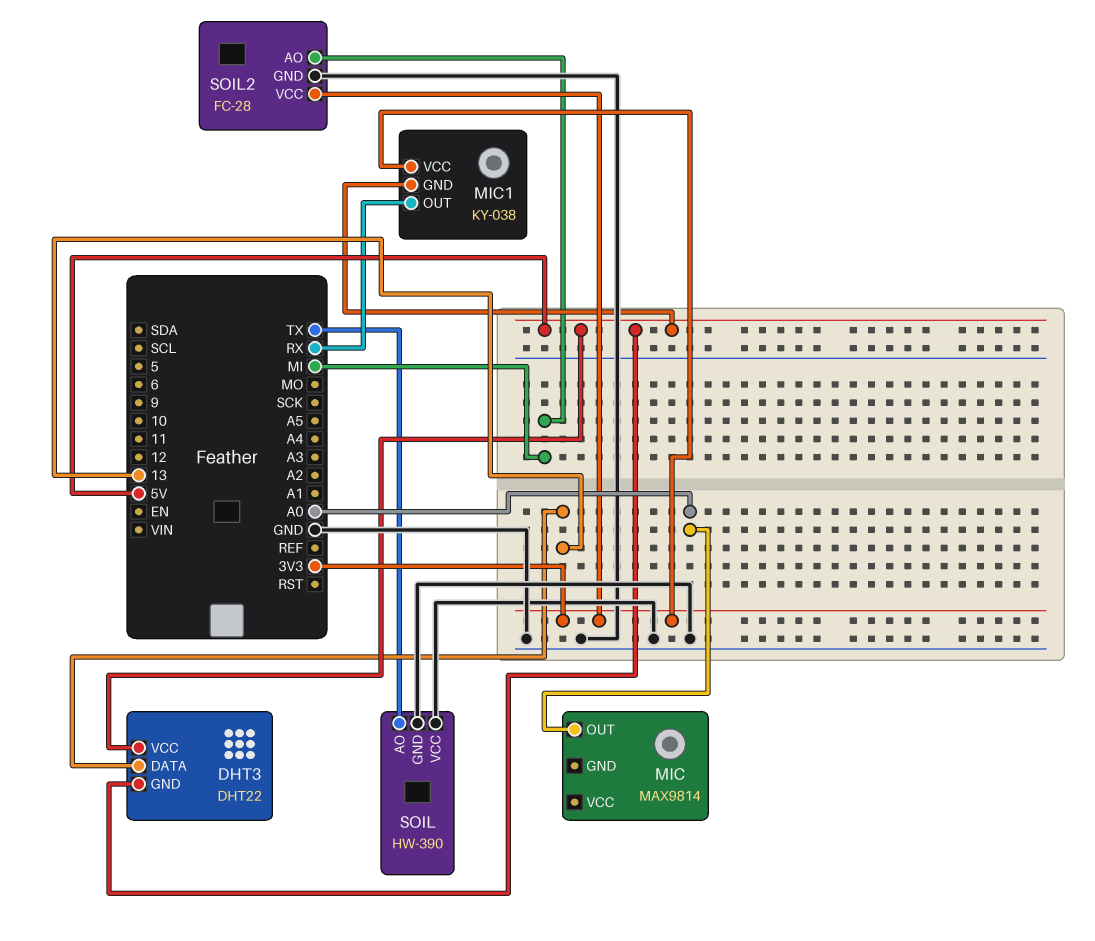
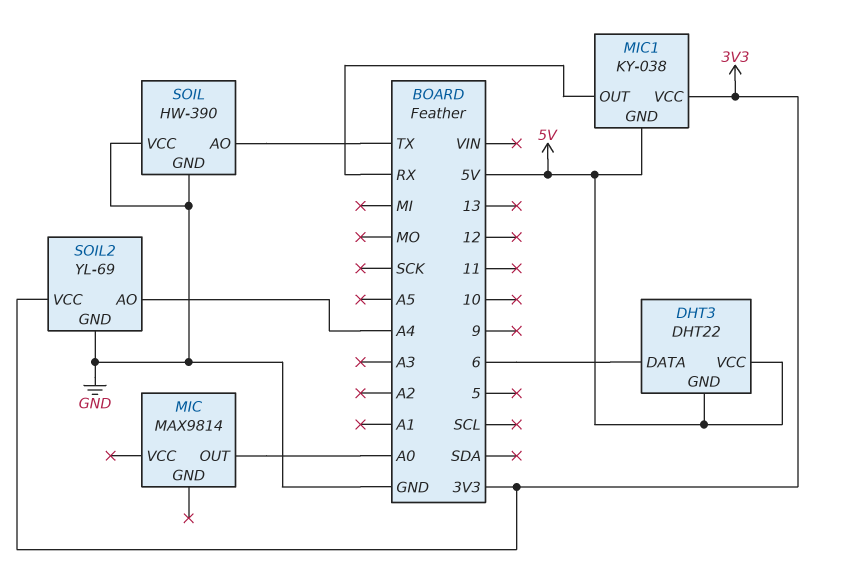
DHT3 pin DATA: 13 -> 6
SOIL2: FC-28 -> YL-69
SOIL2 pin AO: MI -> A4

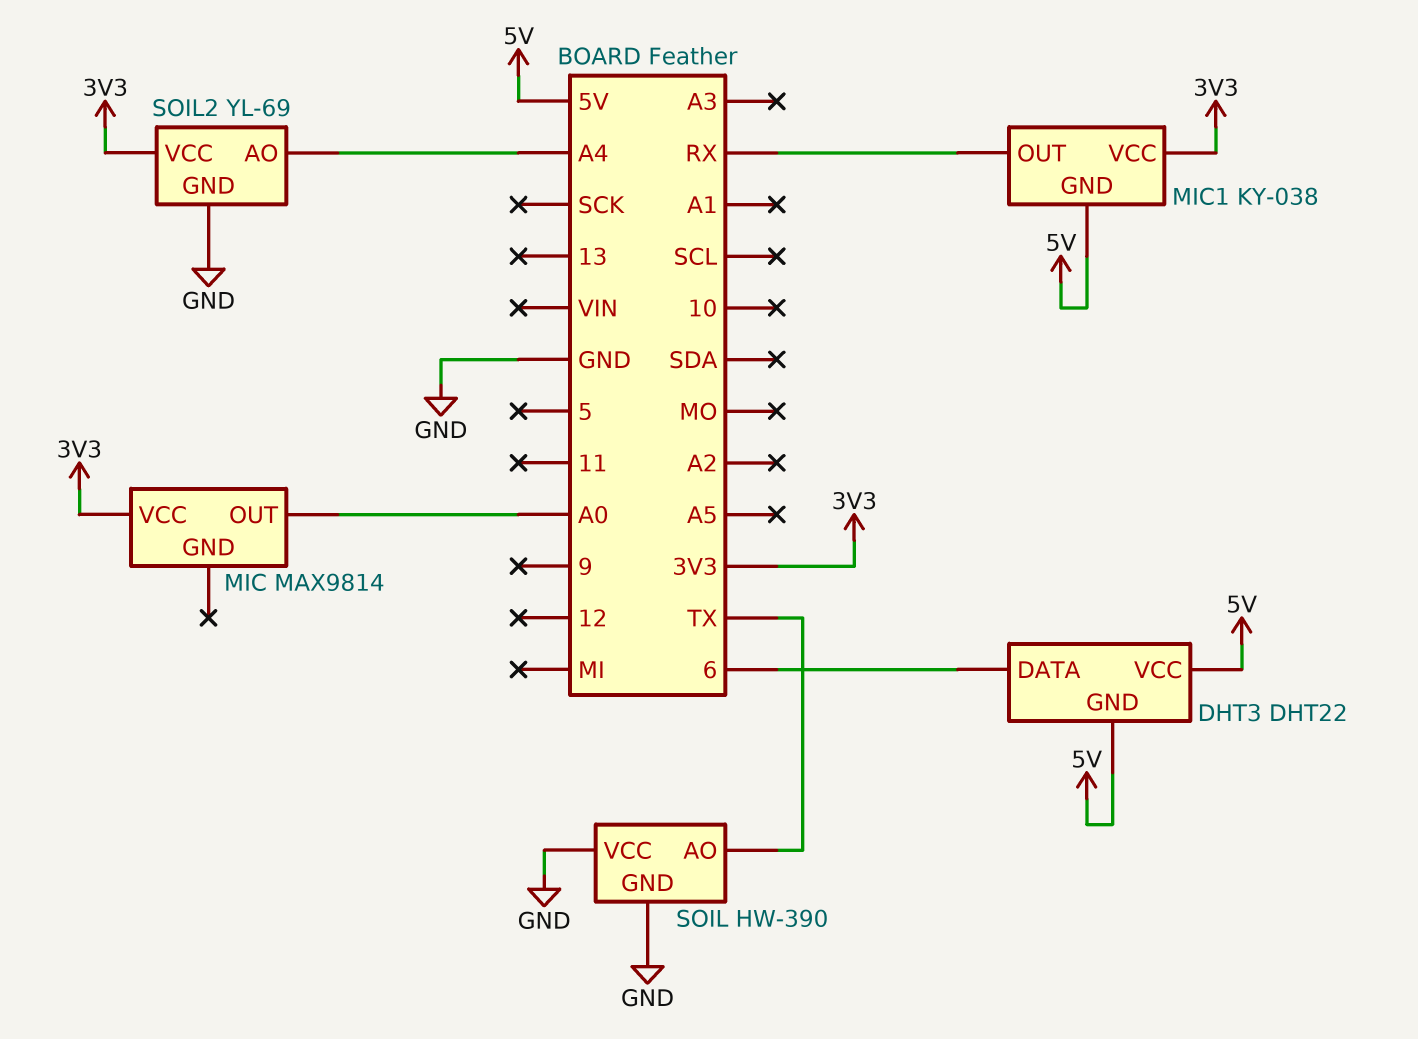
MIC pin VCC: none -> 3V3

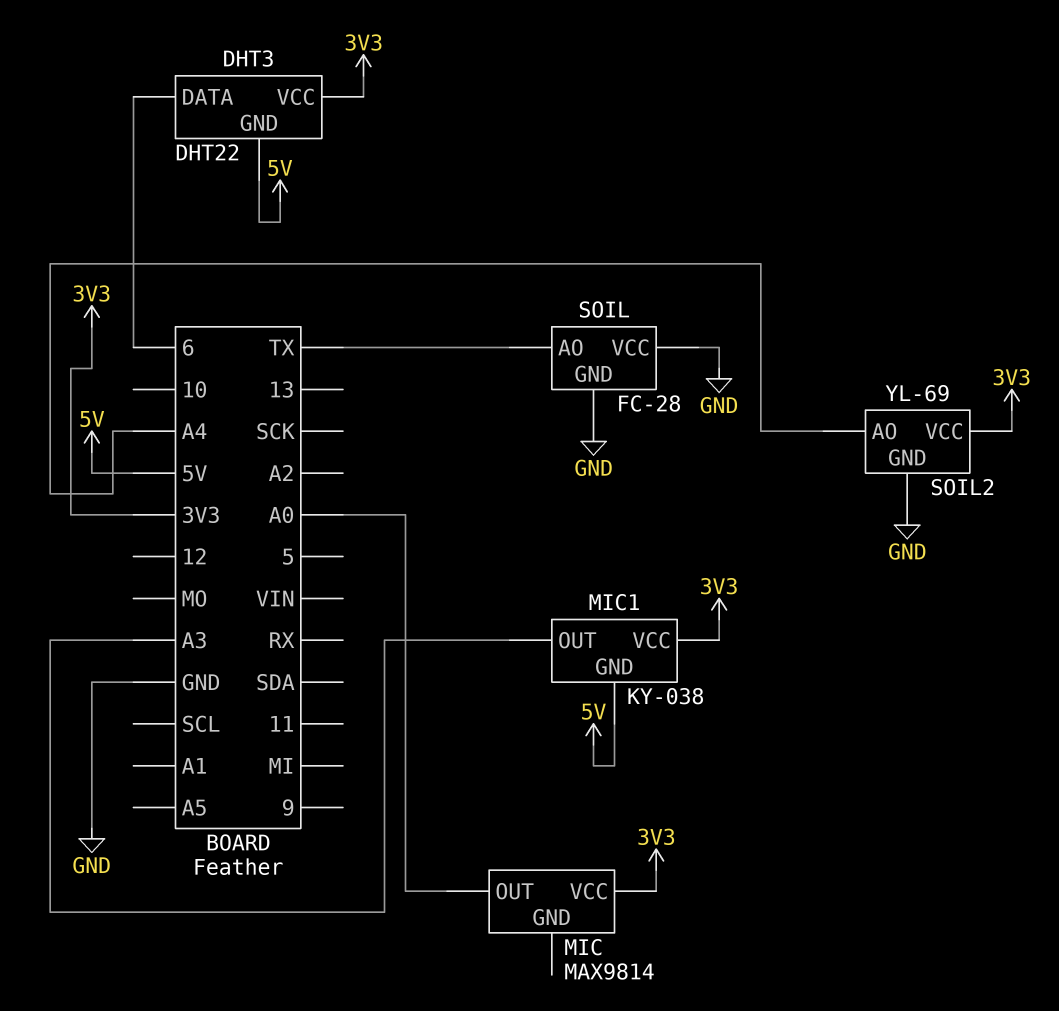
DHT3 pin VCC: 5V -> 3V3
MIC1 pin OUT: RX -> A3
SOIL: HW-390 -> FC-28

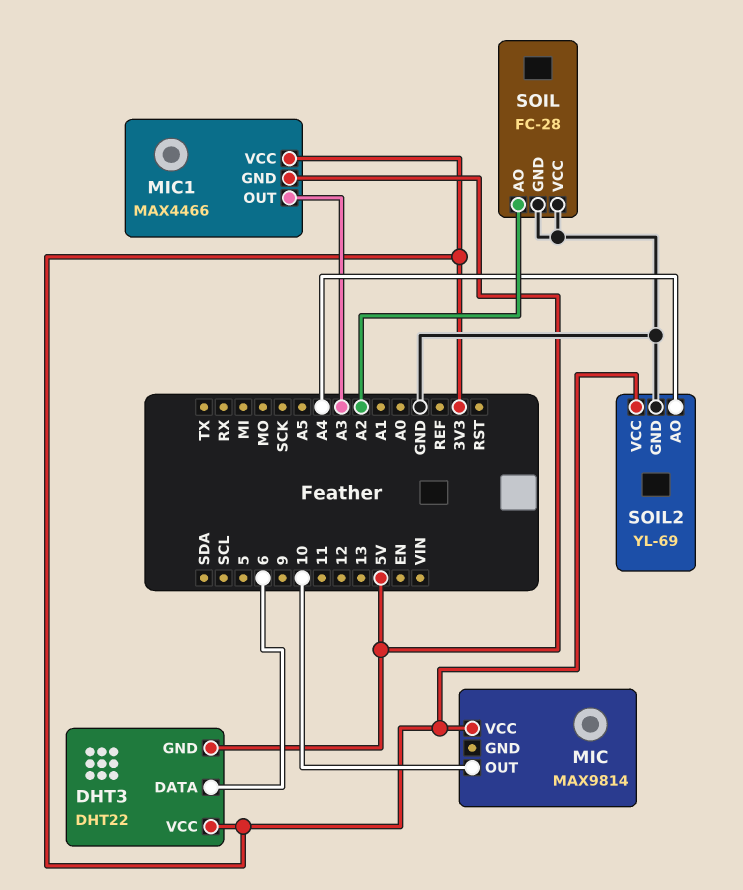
MIC pin OUT: A0 -> 10
MIC1: KY-038 -> MAX4466
SOIL pin AO: TX -> A2

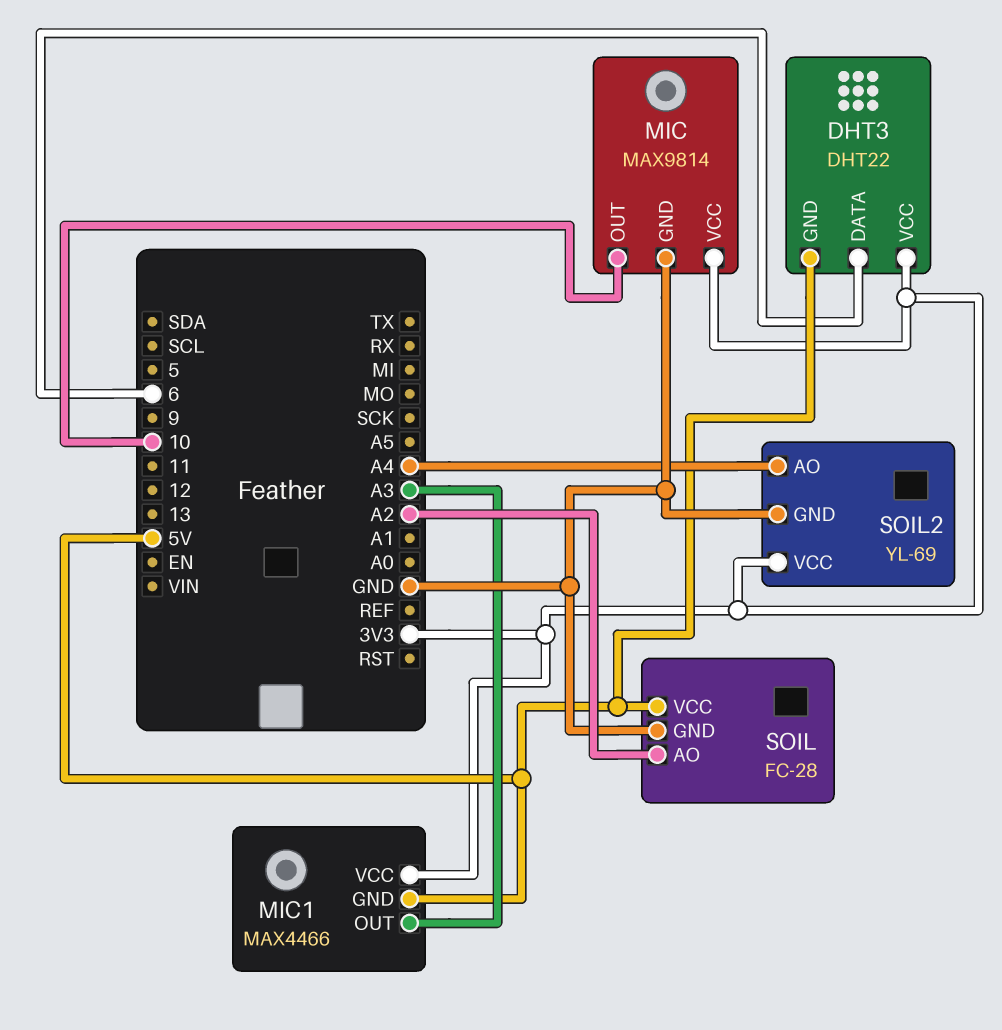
MIC pin GND: none -> GND
SOIL pin VCC: GND -> 5V

